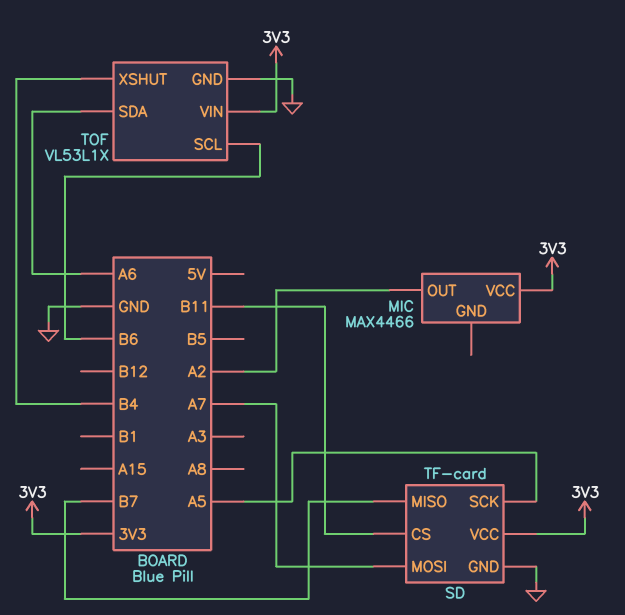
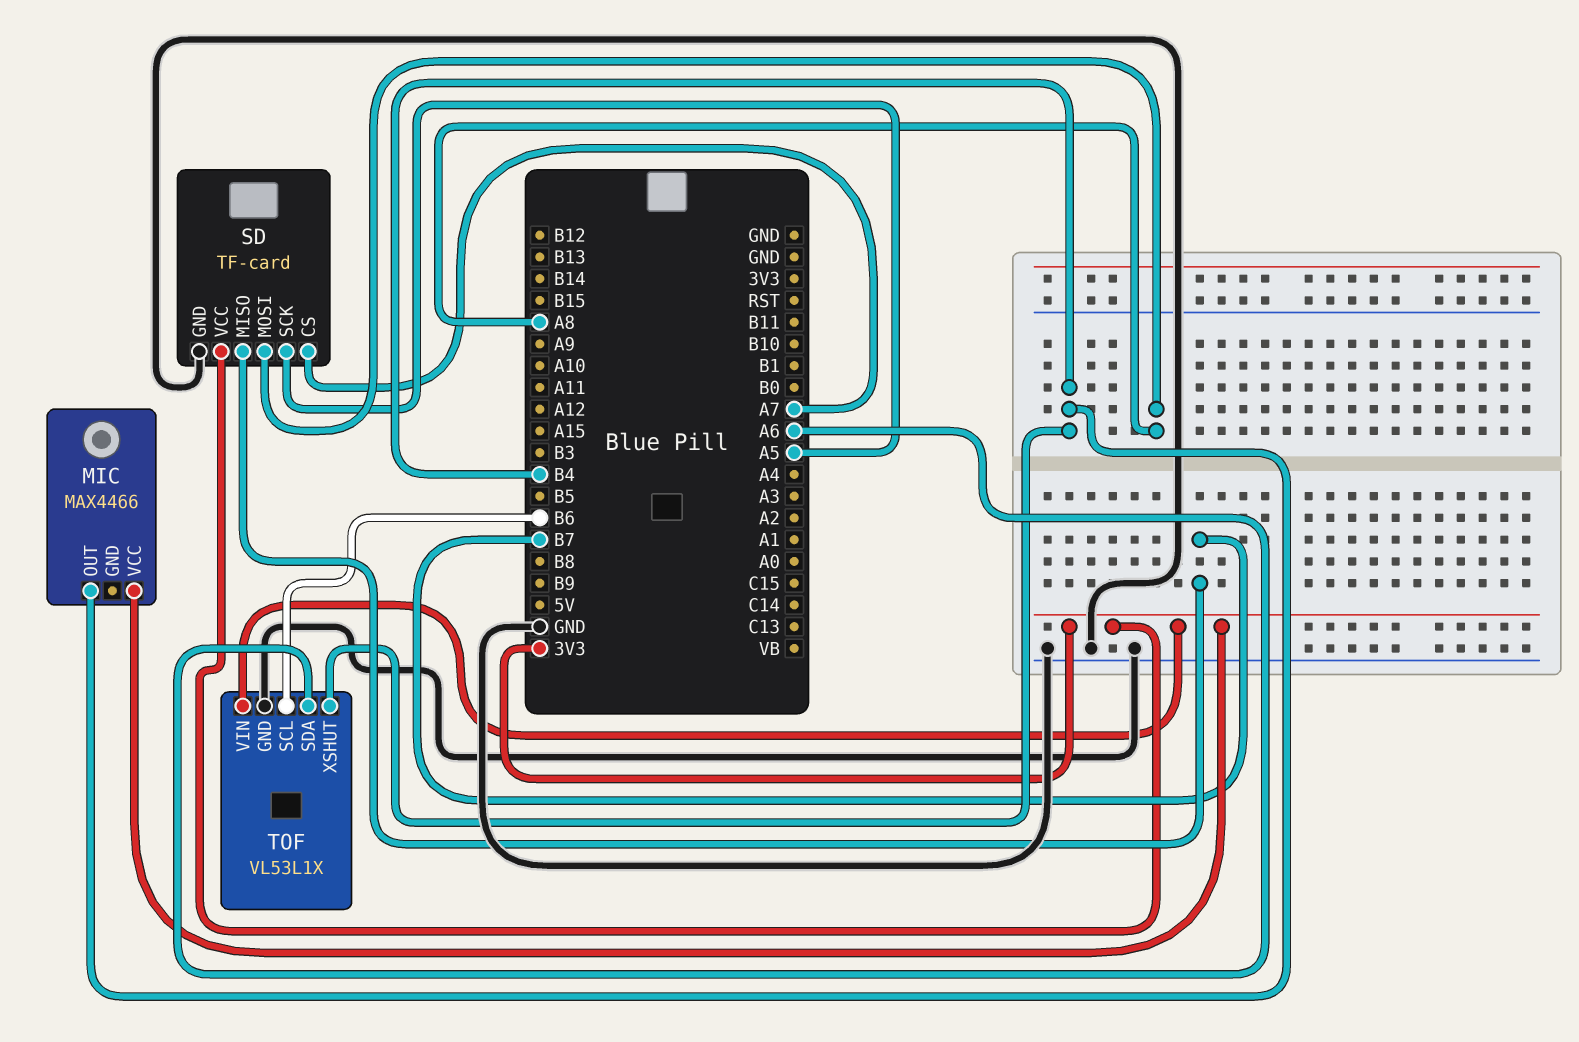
MIC pin OUT: A2 -> B4
SD pin CS: B11 -> A7
SD pin MOSI: A7 -> A8

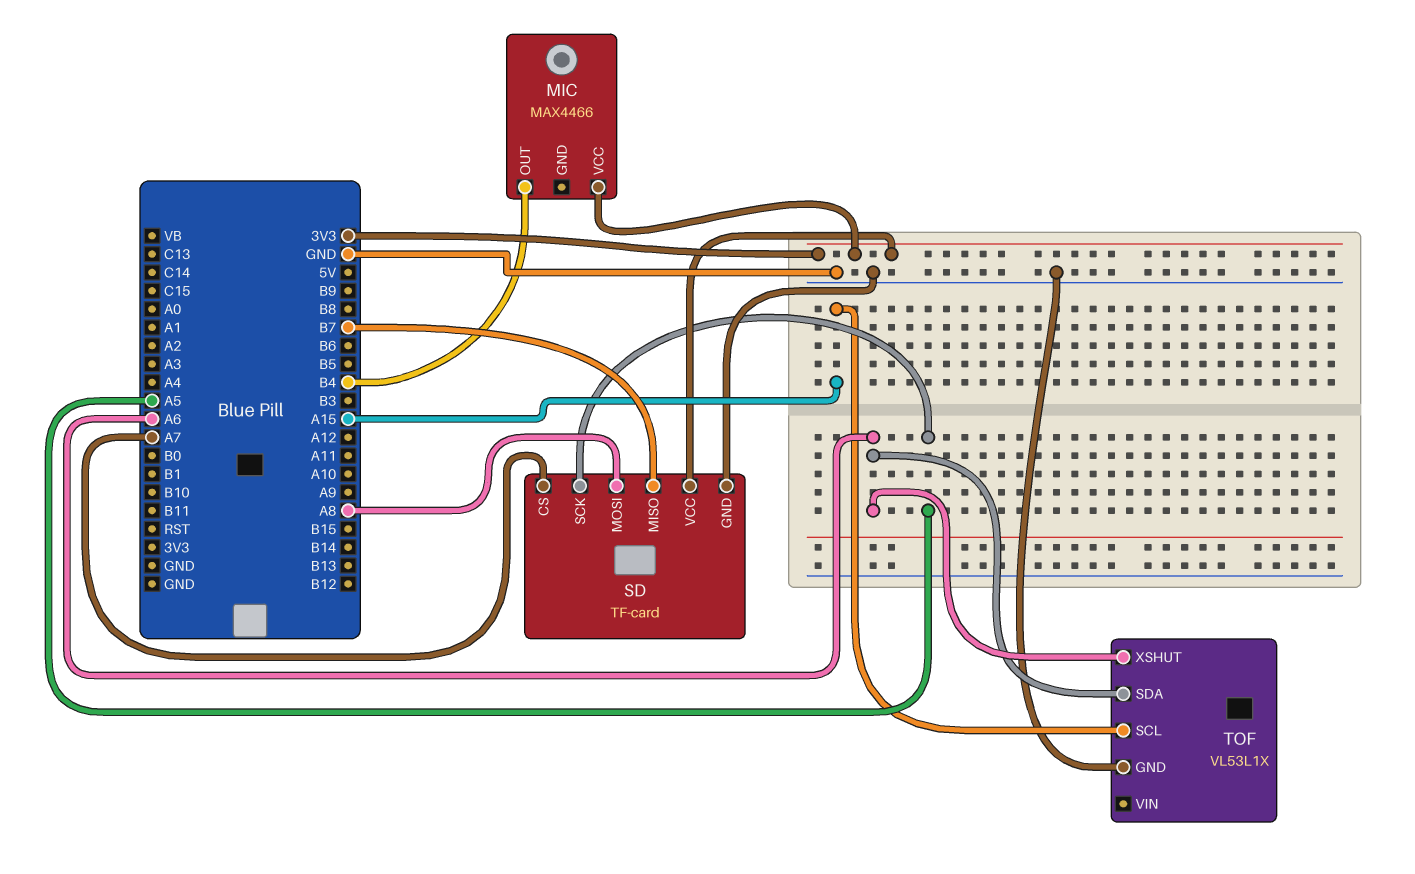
TOF pin SCL: B6 -> A15
TOF pin VIN: 3V3 -> none
TOF pin XSHUT: B4 -> A6

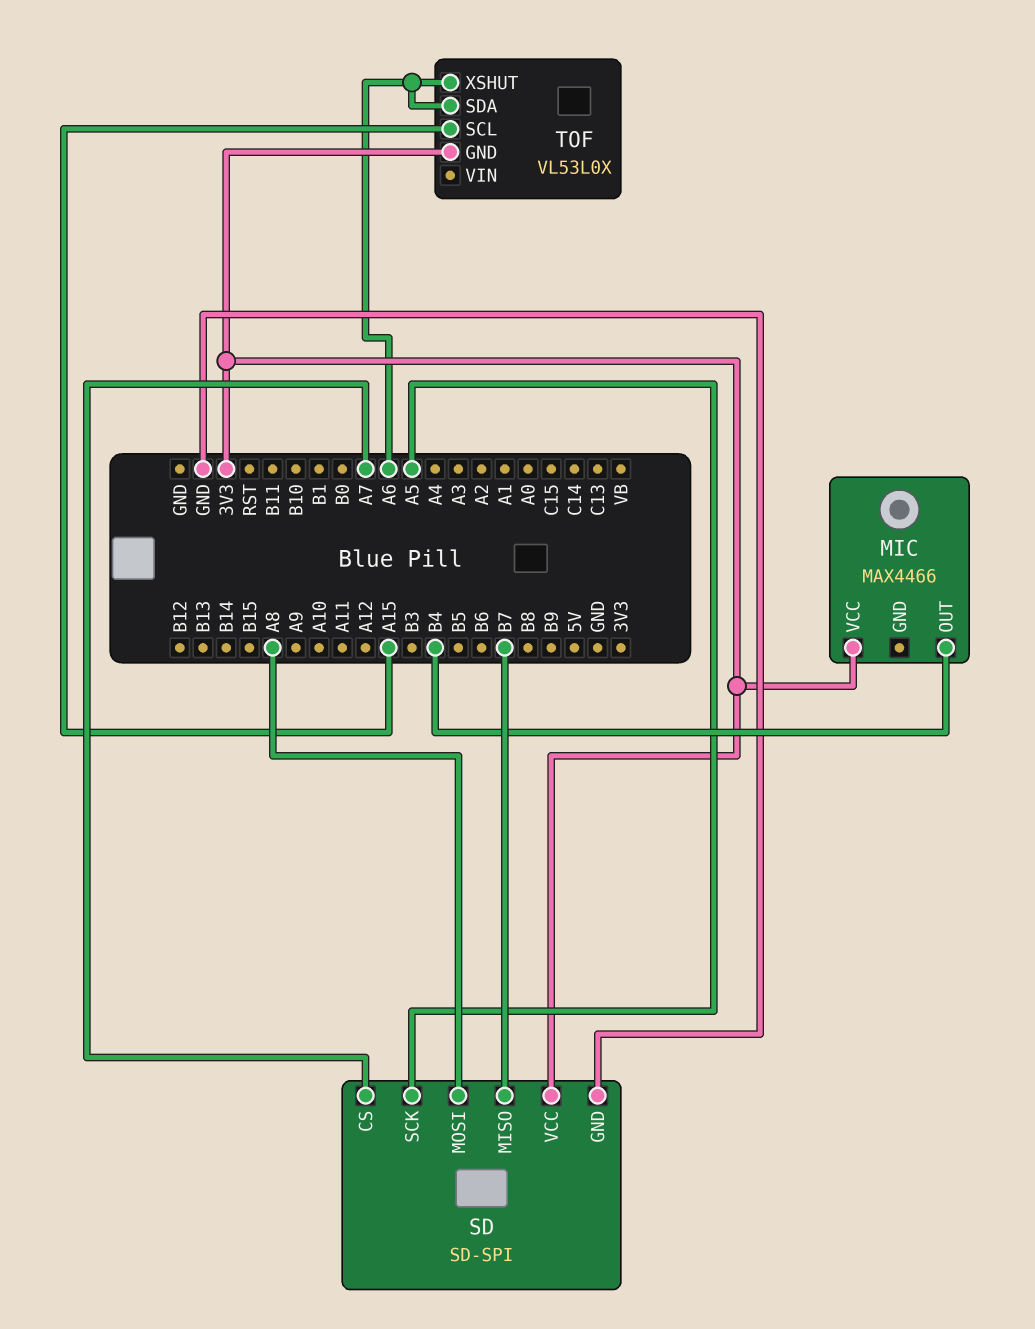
SD: TF-card -> SD-SPI
TOF: VL53L1X -> VL53L0X
TOF pin GND: GND -> 3V3

